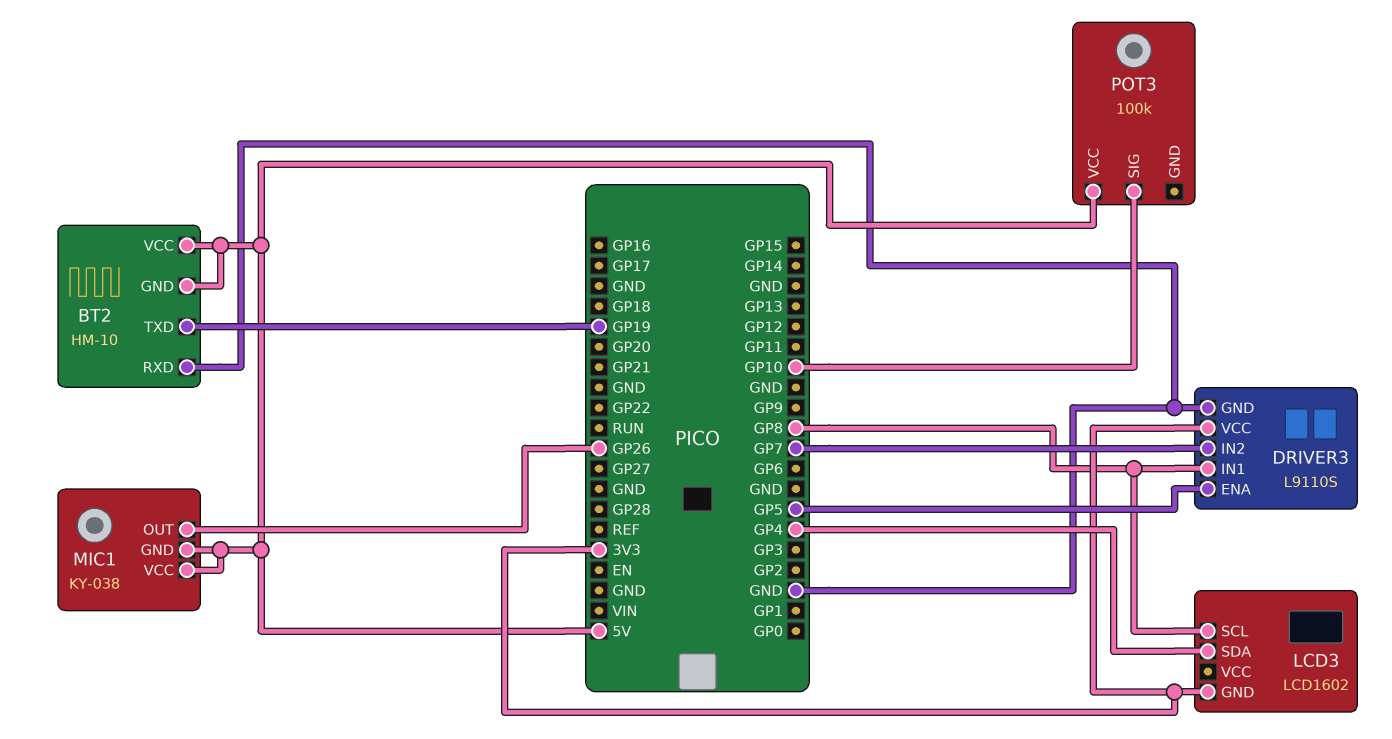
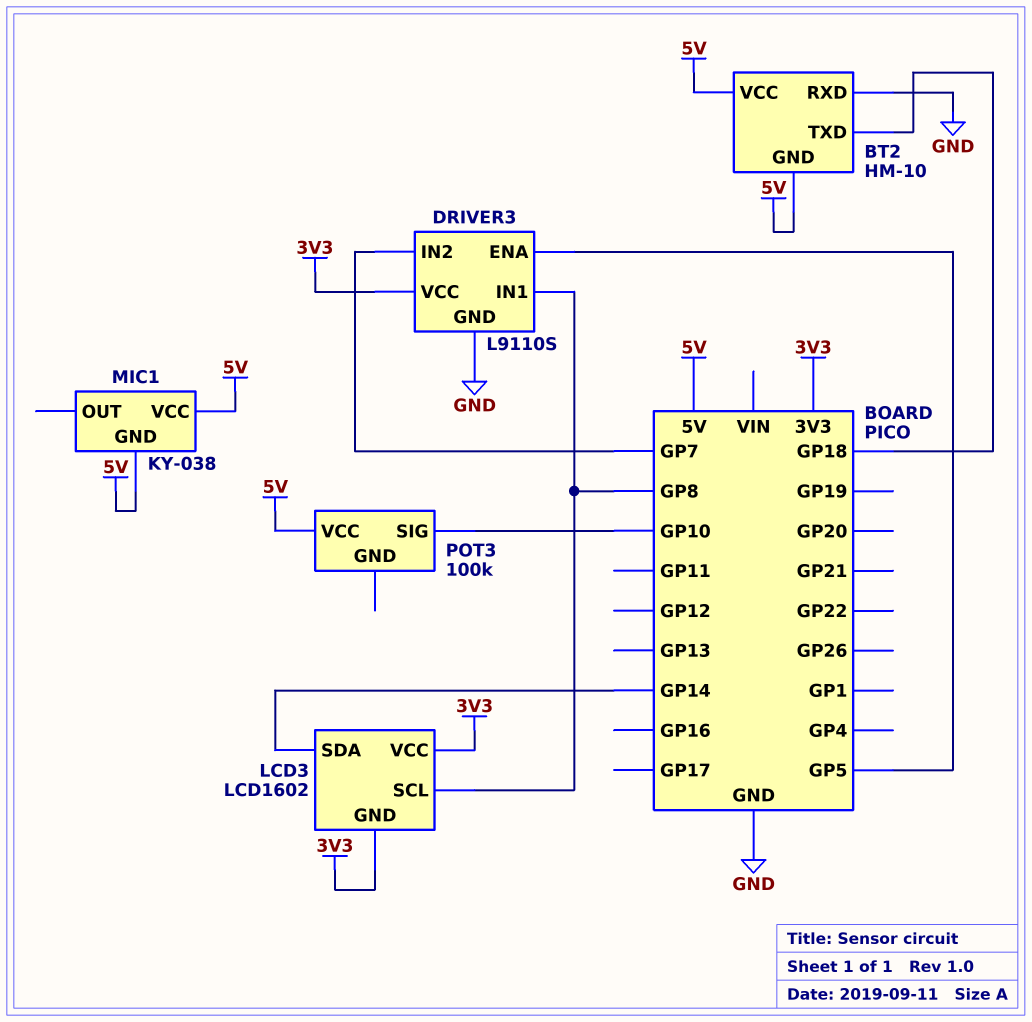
BT2 pin TXD: GP19 -> GP18
LCD3 pin SDA: GP4 -> GP14
LCD3 pin VCC: none -> 3V3
MIC1 pin OUT: GP26 -> none

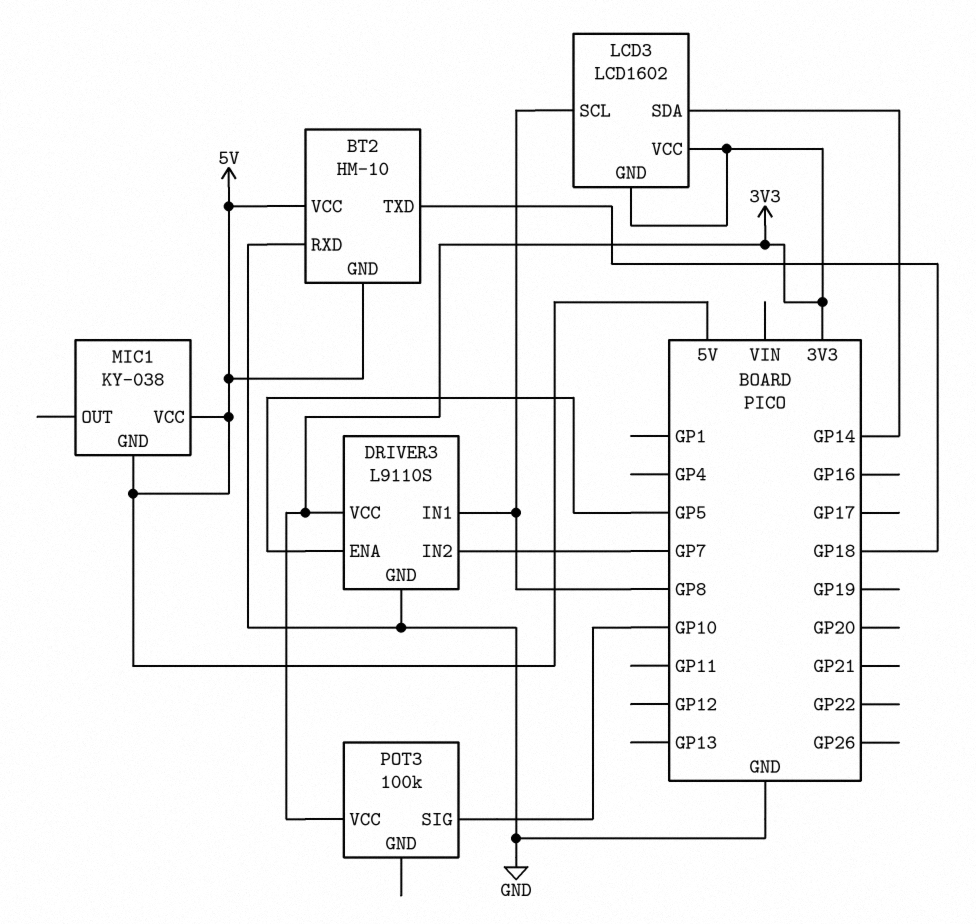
POT3 pin VCC: 5V -> 3V3

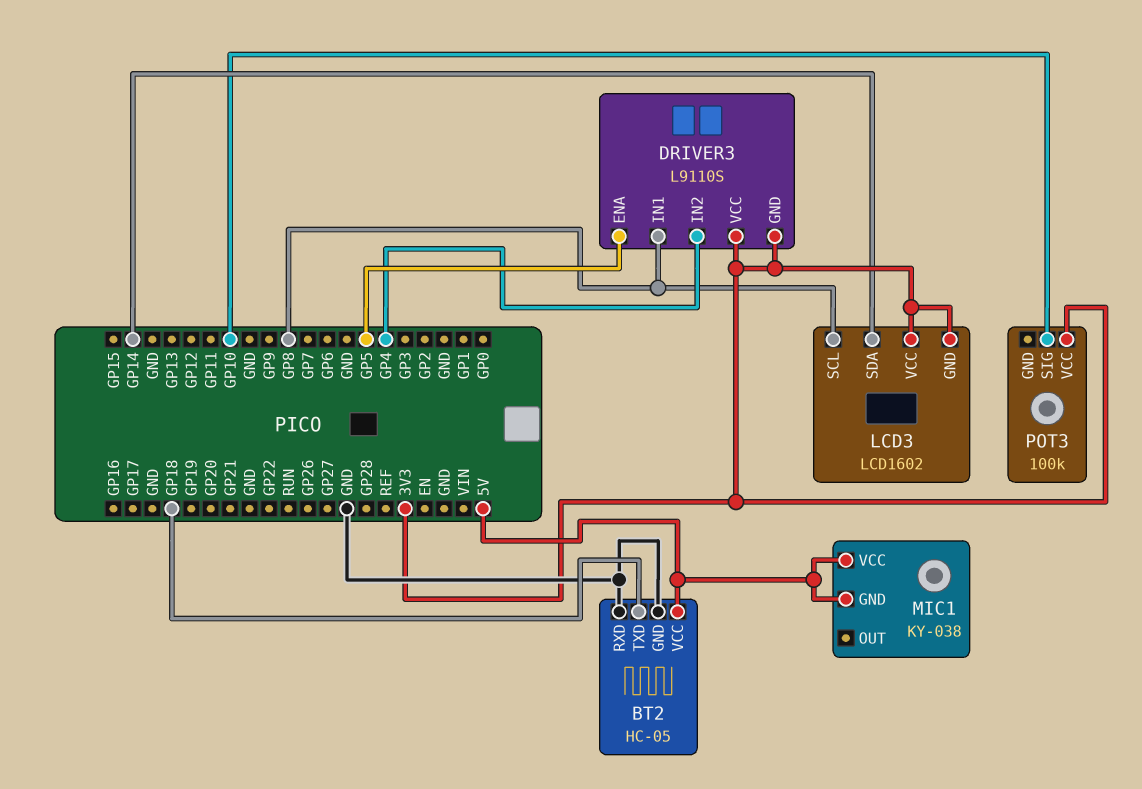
BT2: HM-10 -> HC-05
BT2 pin GND: 5V -> GND
DRIVER3 pin GND: GND -> 3V3
DRIVER3 pin IN2: GP7 -> GP4

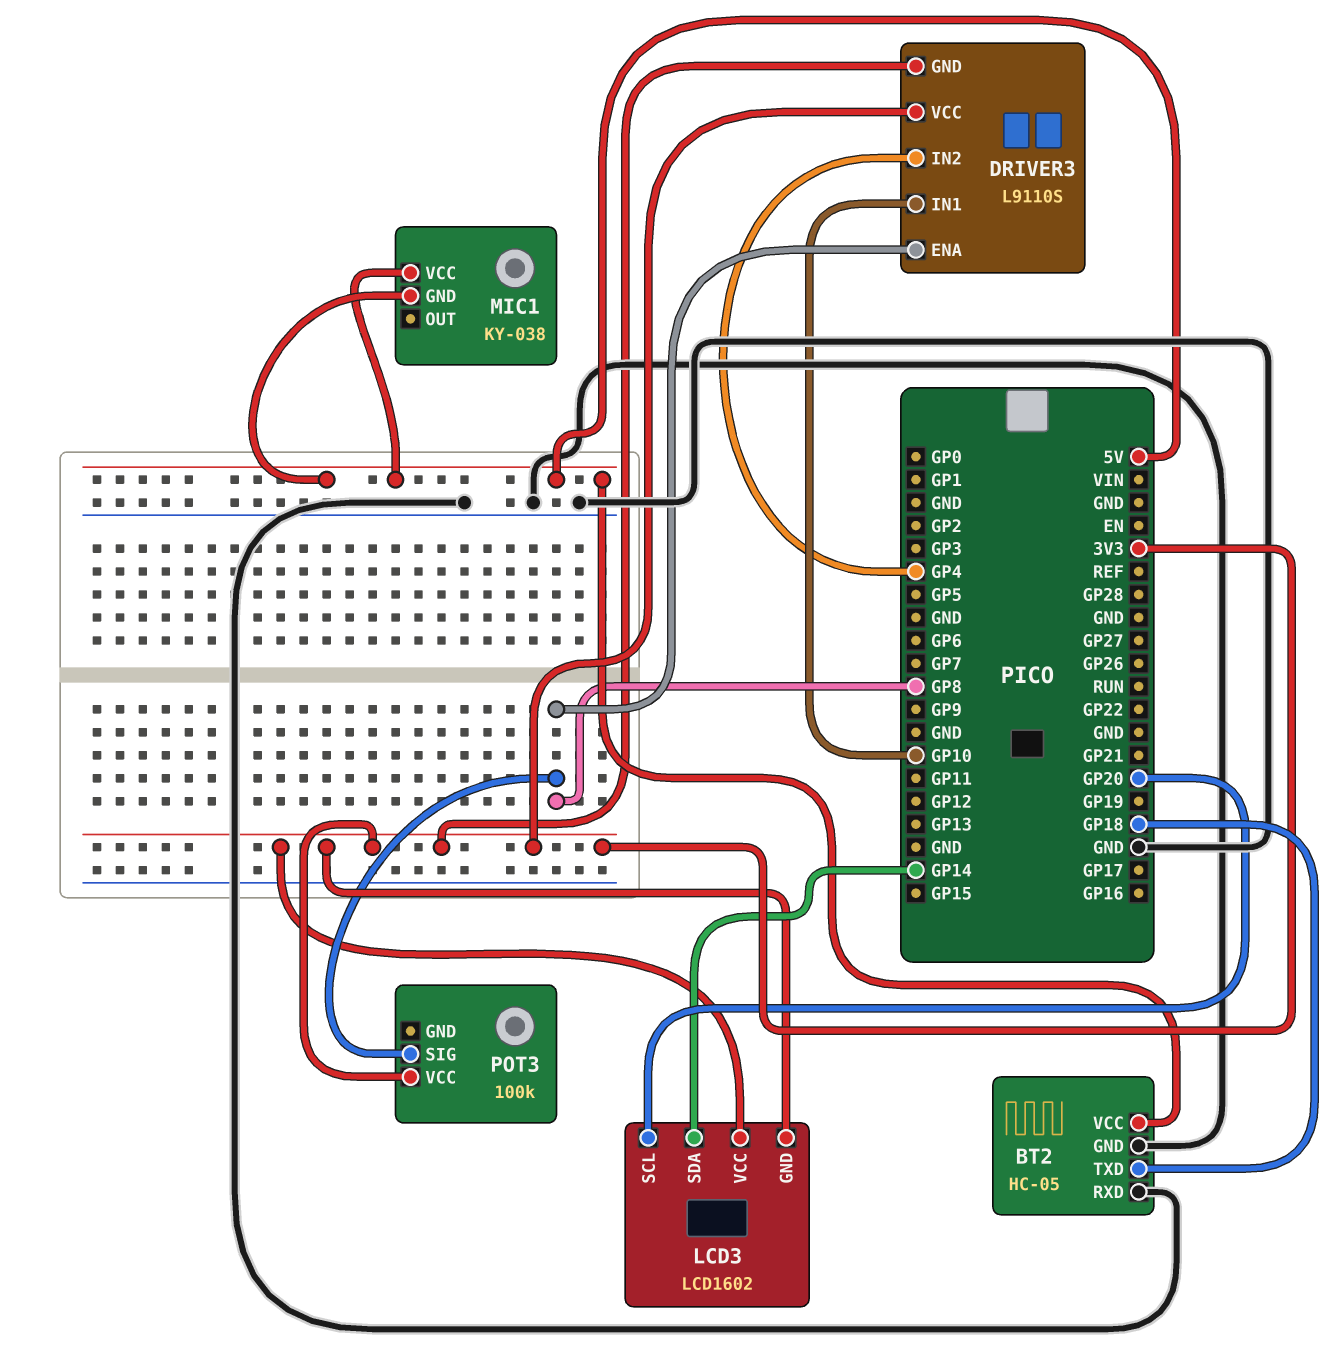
DRIVER3 pin ENA: GP5 -> GP8
DRIVER3 pin IN1: GP8 -> GP10
LCD3 pin SCL: GP8 -> GP20
POT3 pin SIG: GP10 -> GP8

